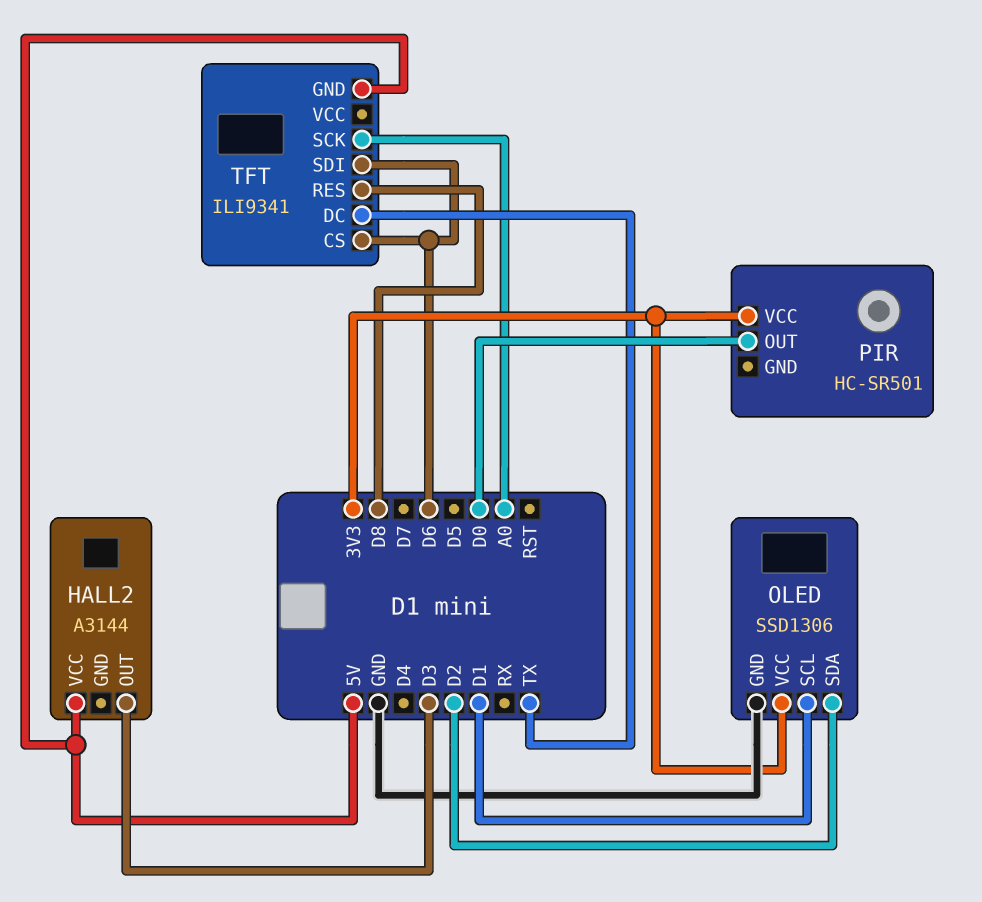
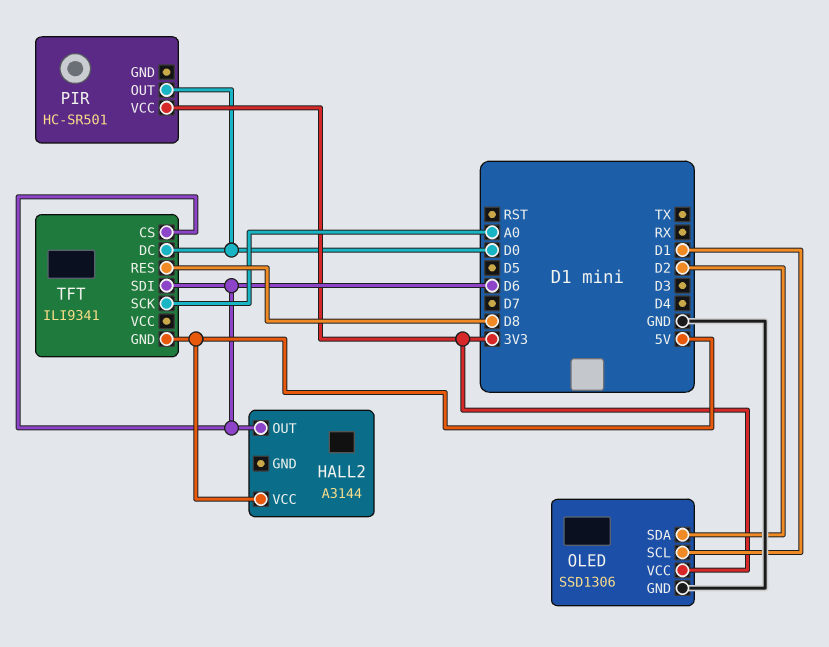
HALL2 pin OUT: D3 -> D6
TFT pin DC: TX -> D0

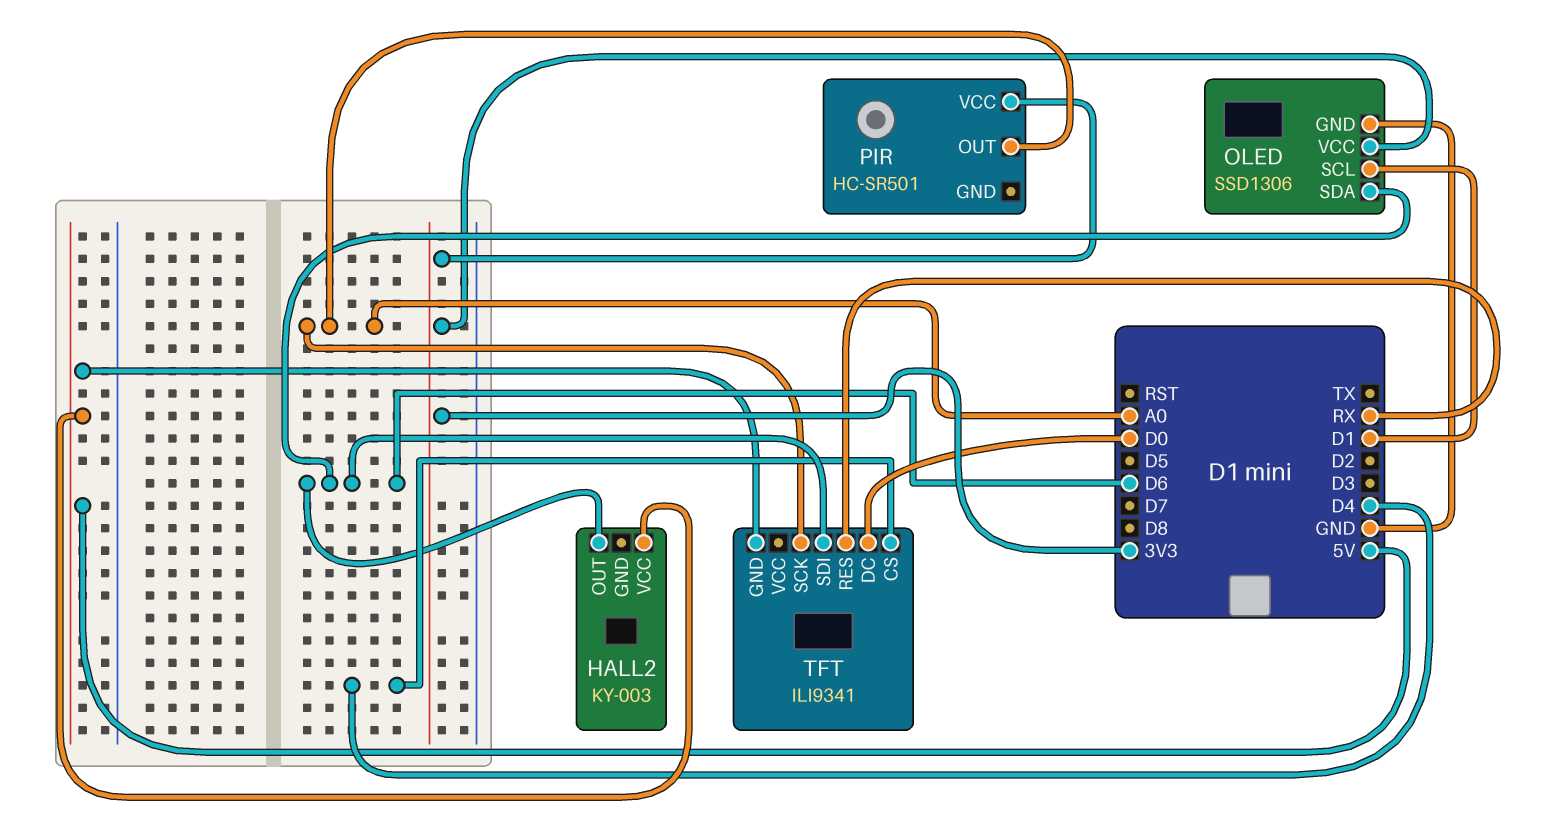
HALL2: A3144 -> KY-003
OLED pin SDA: D2 -> D6
PIR pin OUT: D0 -> A0
TFT pin CS: D6 -> D4
TFT pin RES: D8 -> RX

